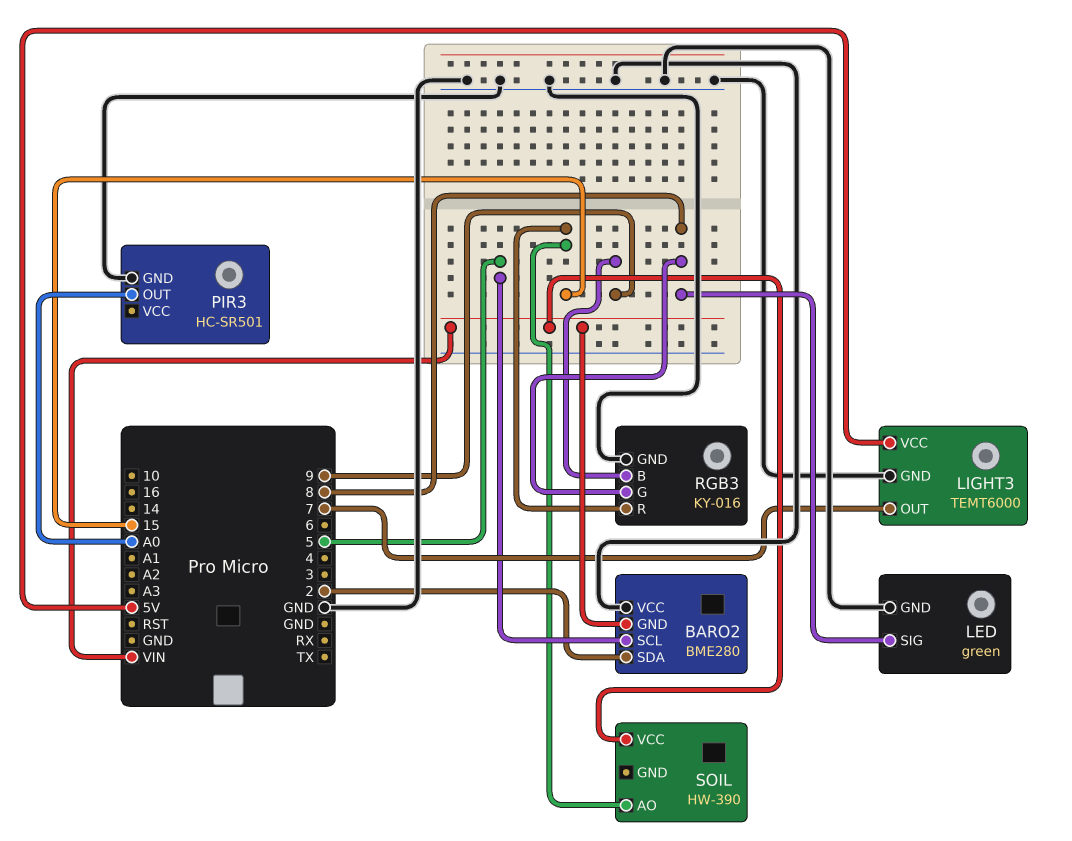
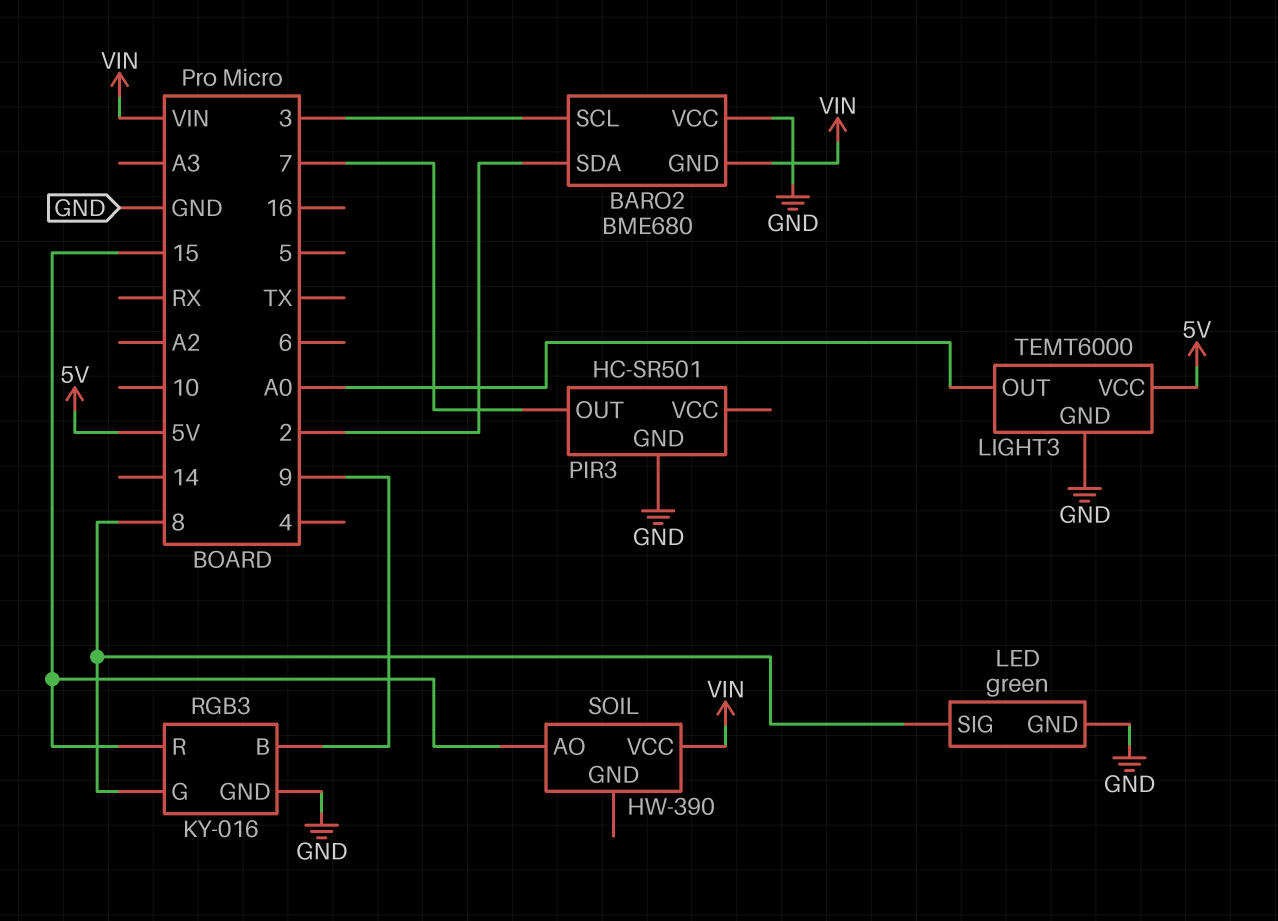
BARO2: BME280 -> BME680
BARO2 pin SCL: 5 -> 3
LIGHT3 pin OUT: 7 -> A0
PIR3 pin OUT: A0 -> 7

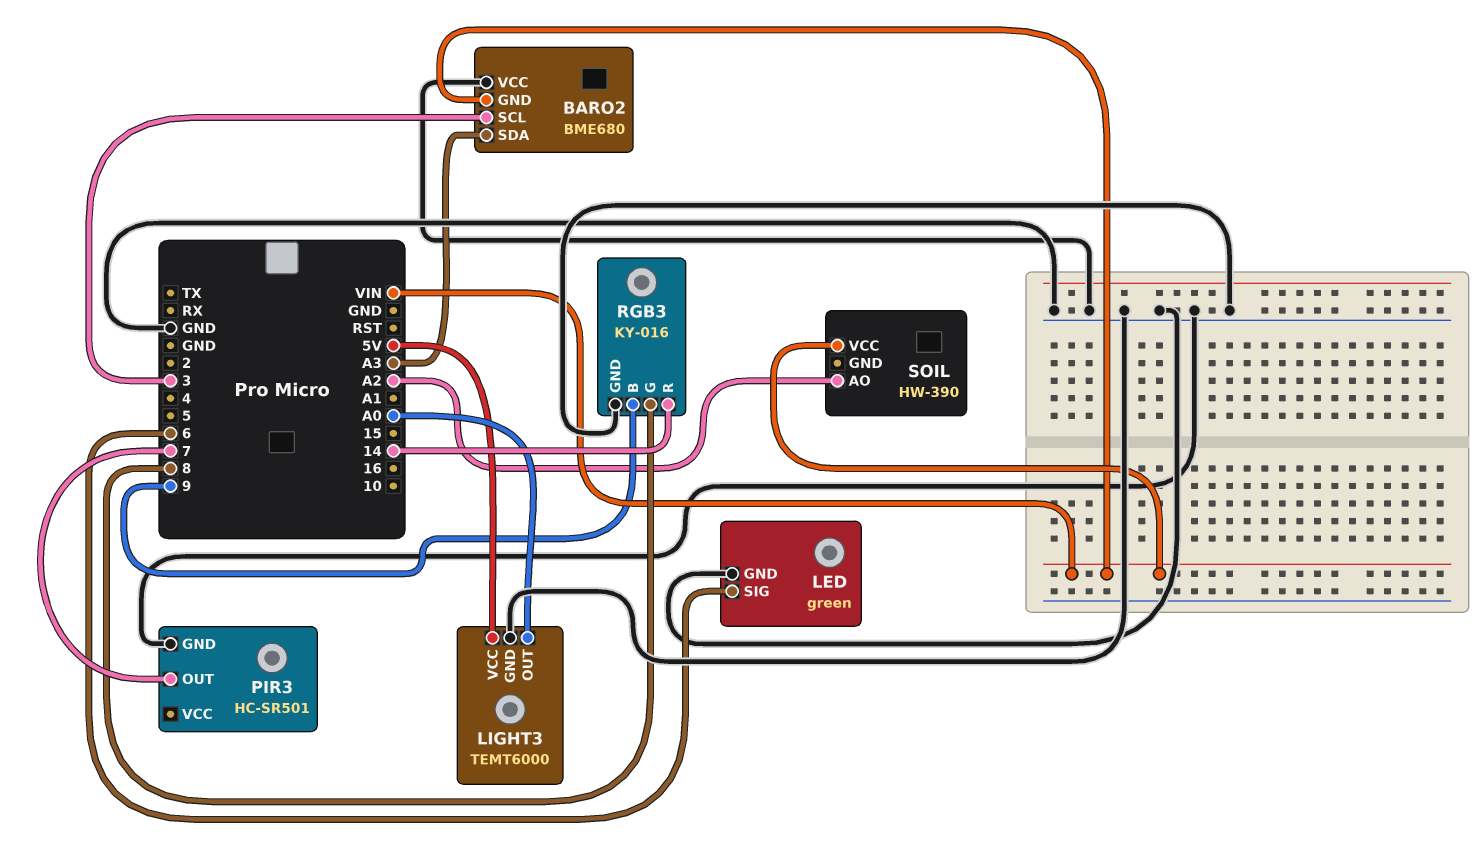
BARO2 pin SDA: 2 -> A3
LED pin SIG: 8 -> 6
RGB3 pin R: 15 -> 14
SOIL pin AO: 15 -> A2

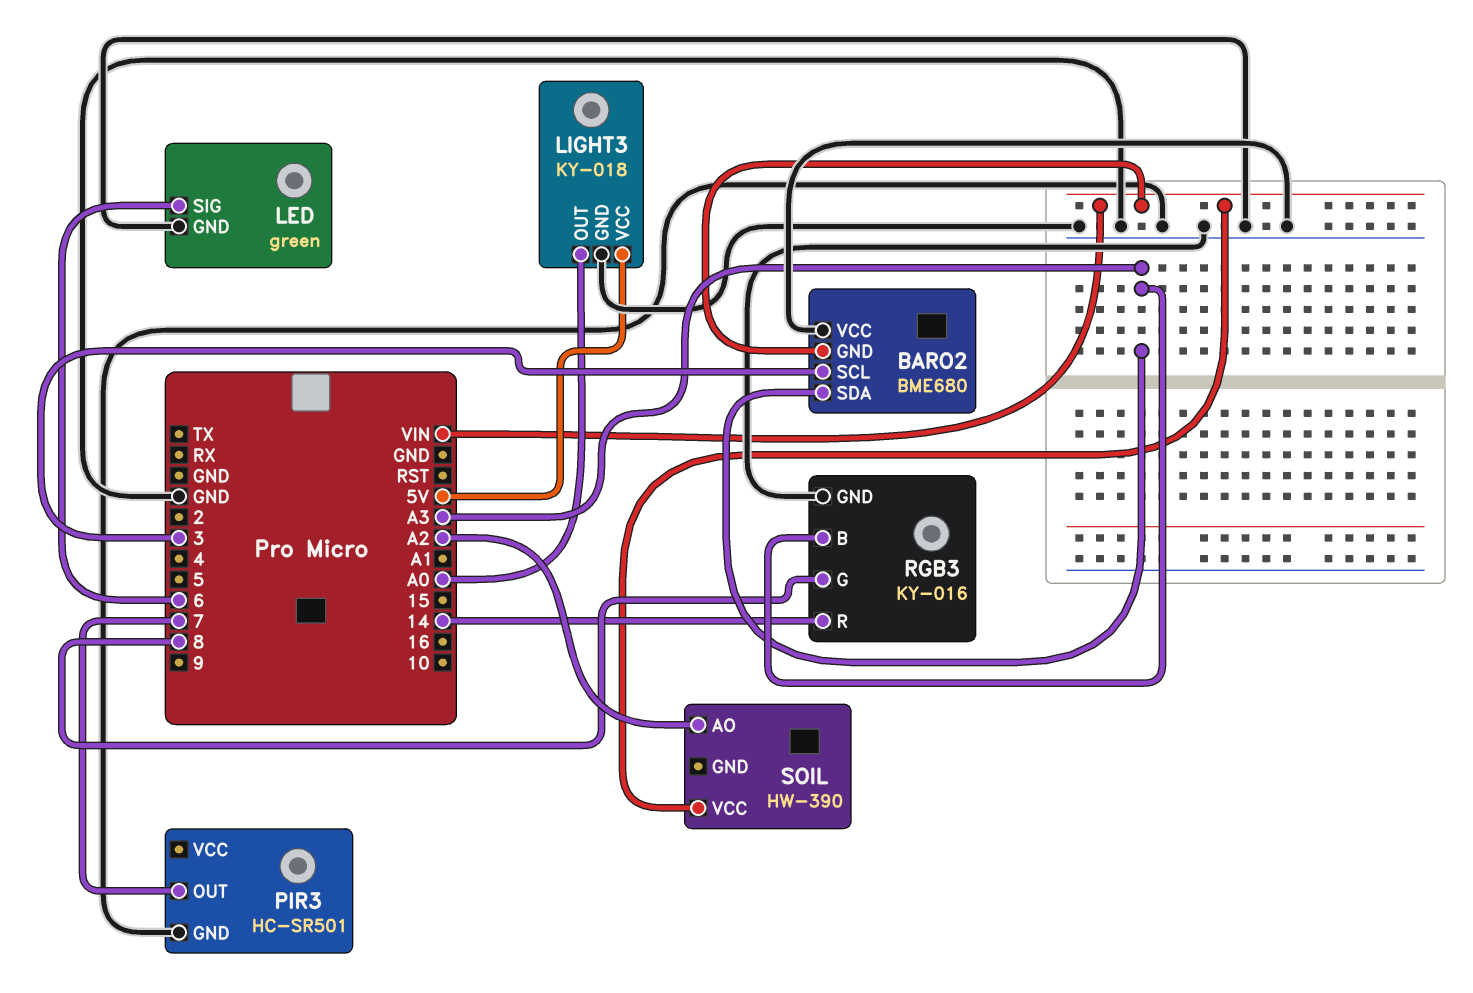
LIGHT3: TEMT6000 -> KY-018
RGB3 pin B: 9 -> A3

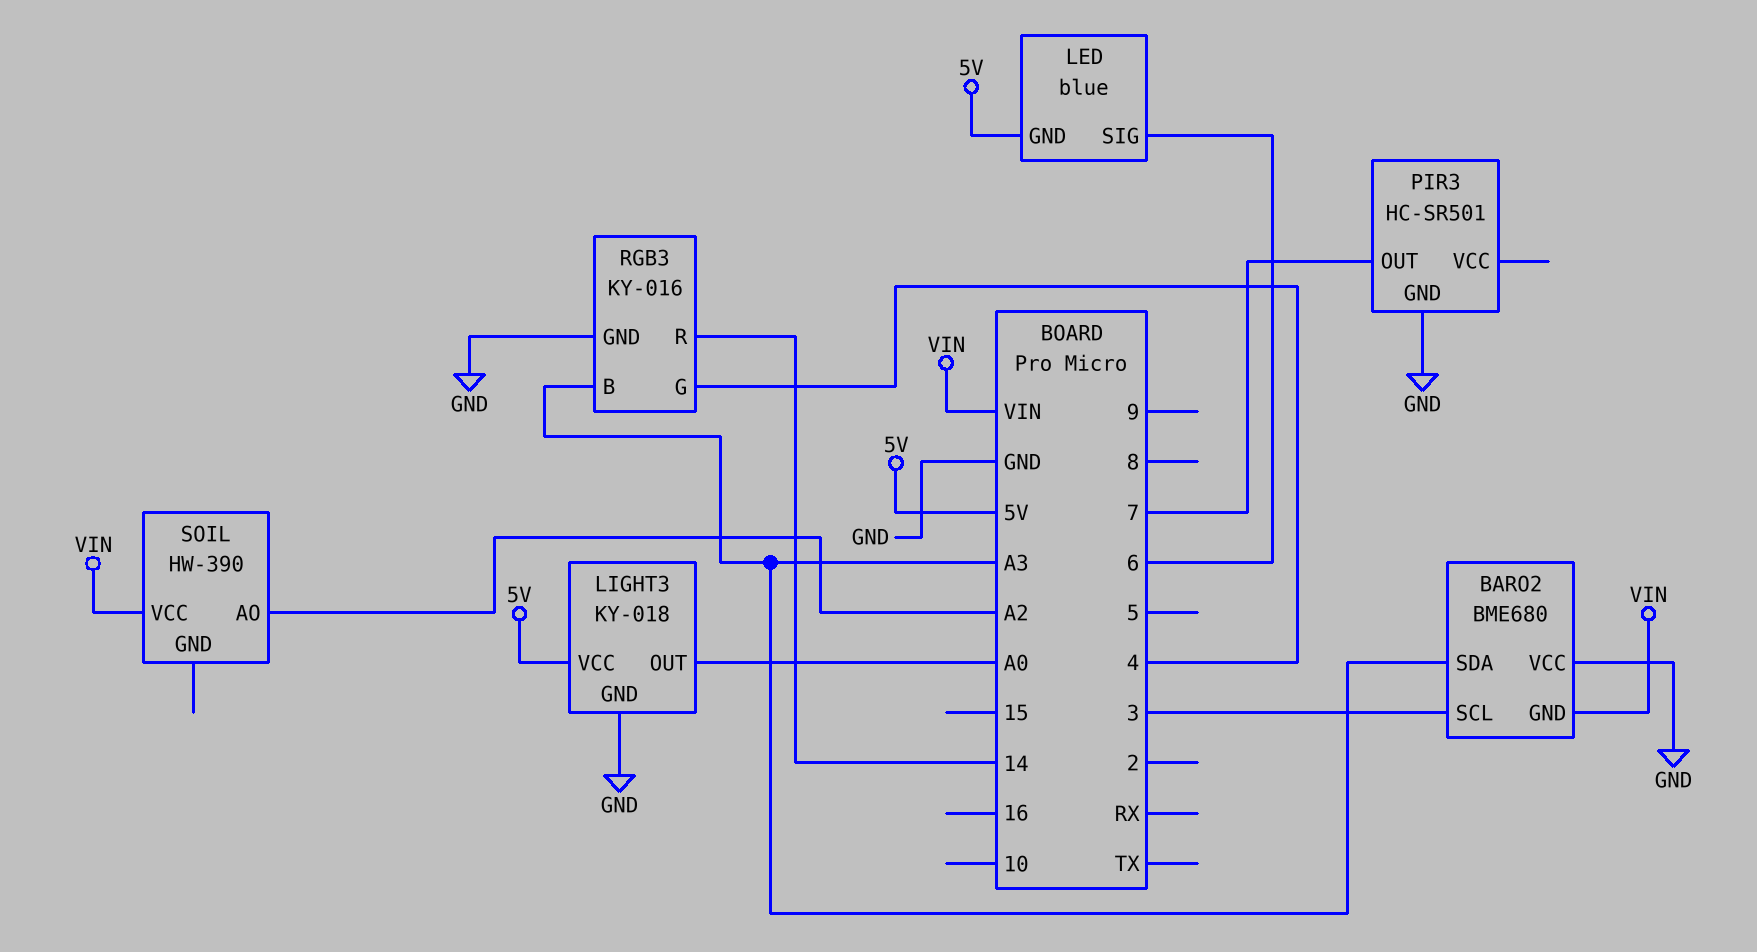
LED: green -> blue
LED pin GND: GND -> 5V
RGB3 pin G: 8 -> 4

